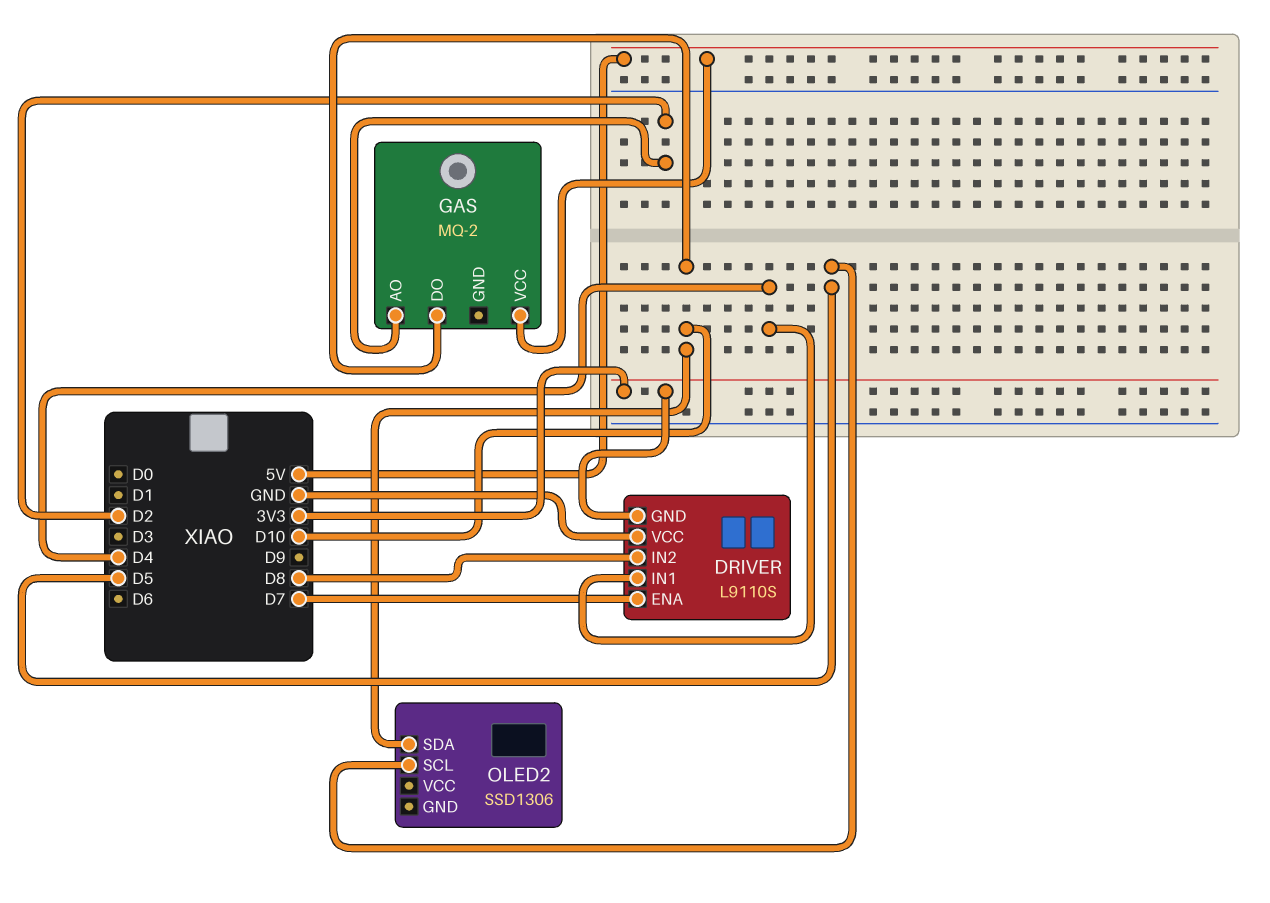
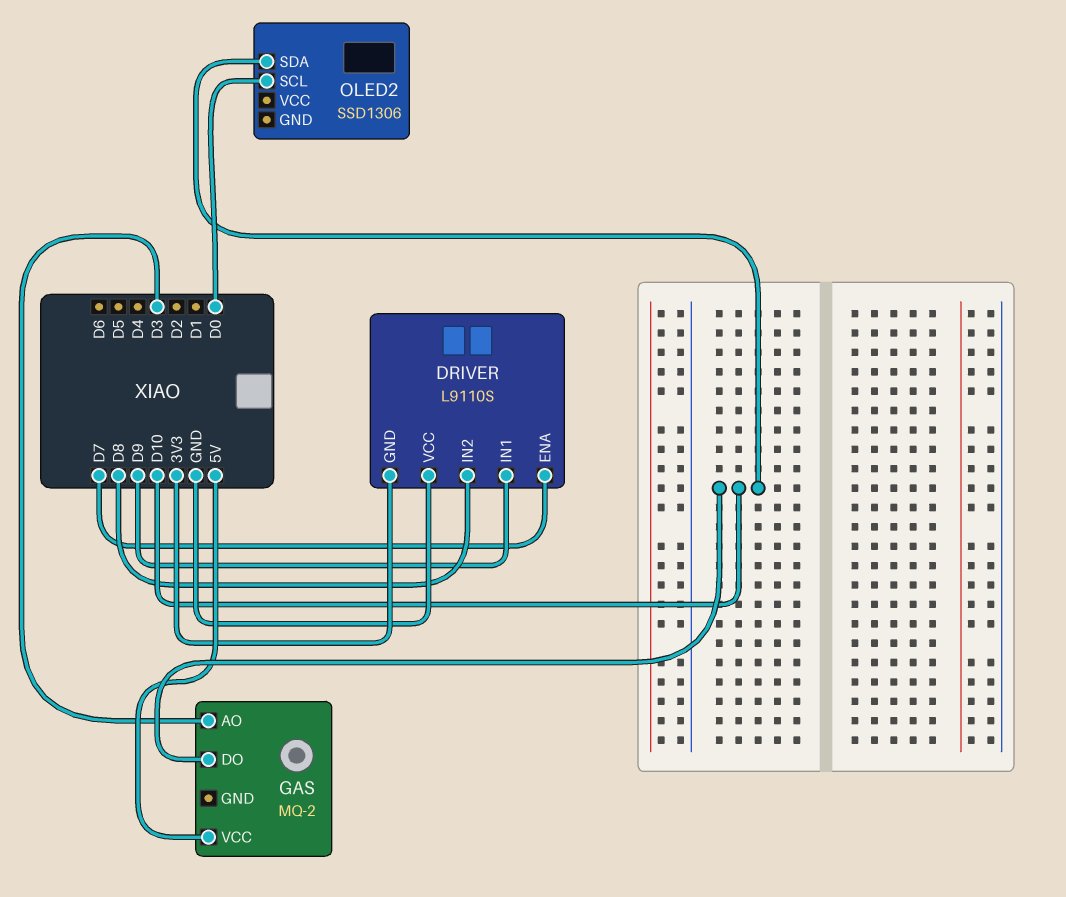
DRIVER pin IN1: D4 -> D9
GAS pin AO: D2 -> D3
OLED2 pin SCL: D5 -> D0

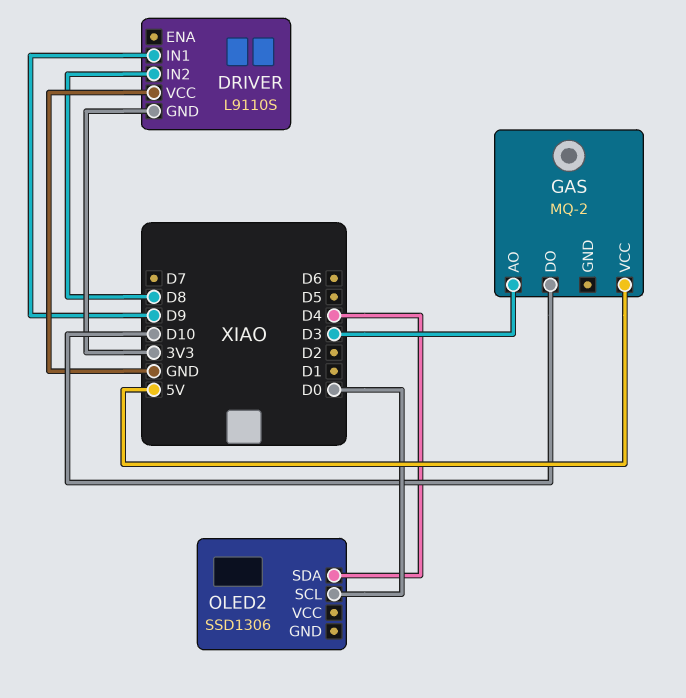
DRIVER pin ENA: D7 -> none
OLED2 pin SDA: D10 -> D4

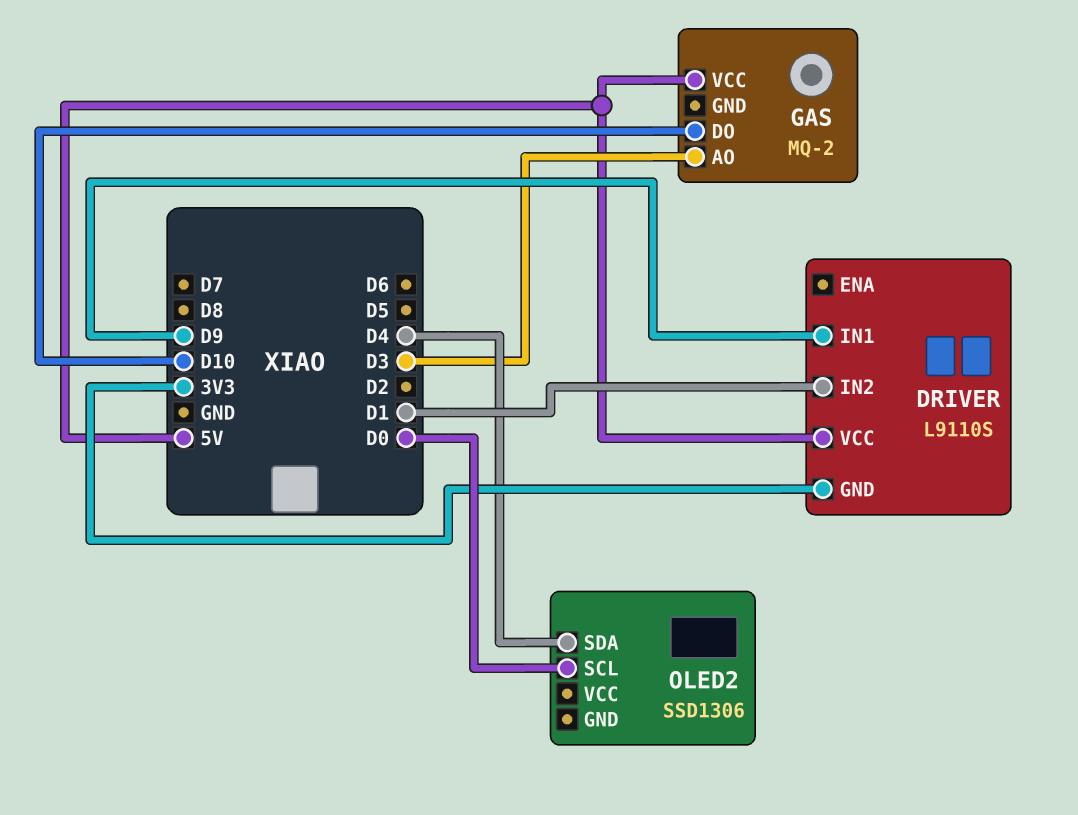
DRIVER pin IN2: D8 -> D1
DRIVER pin VCC: GND -> 5V

